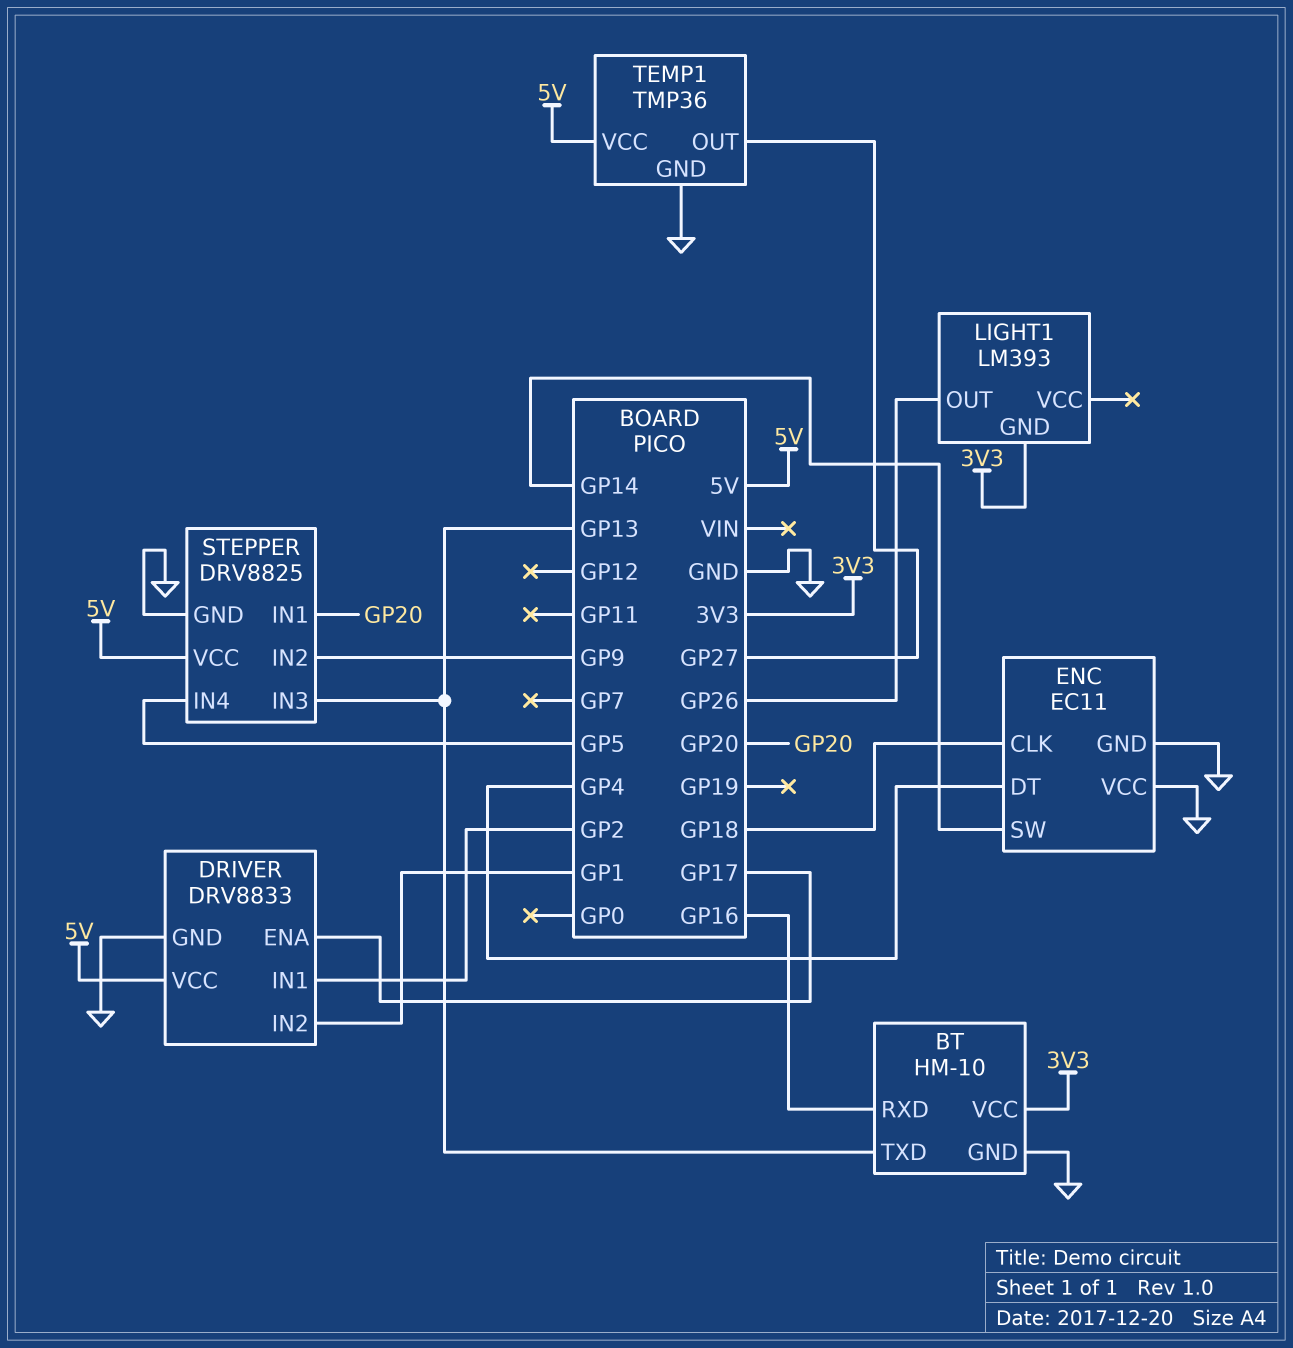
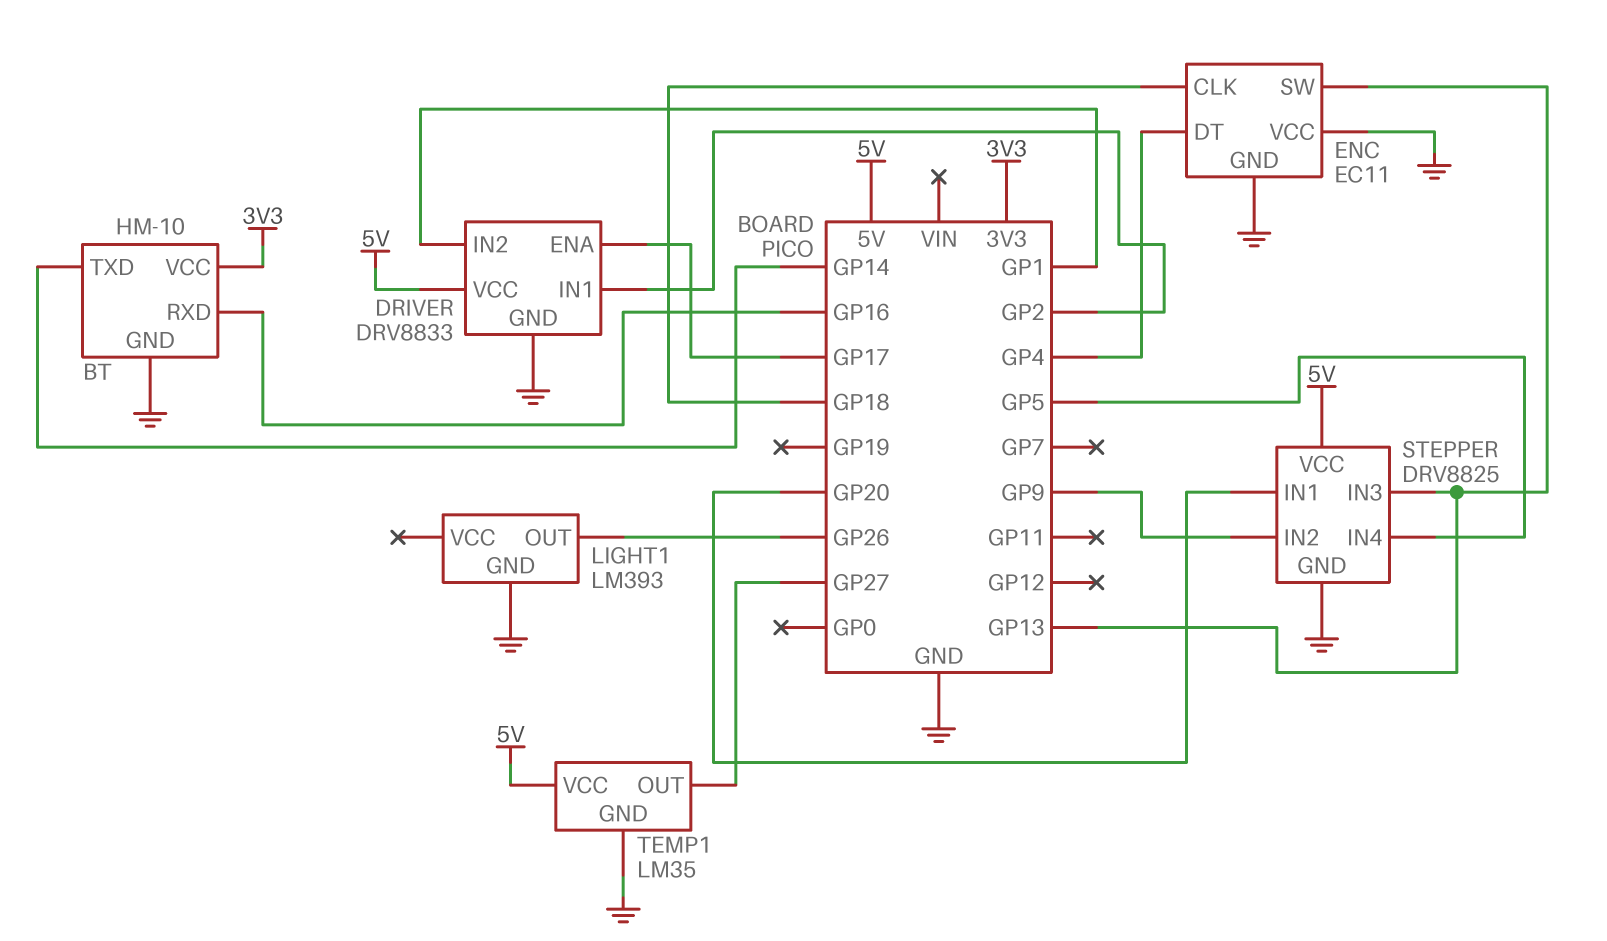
BT pin TXD: GP13 -> GP14
ENC pin SW: GP14 -> GP13
LIGHT1 pin GND: 3V3 -> GND
TEMP1: TMP36 -> LM35

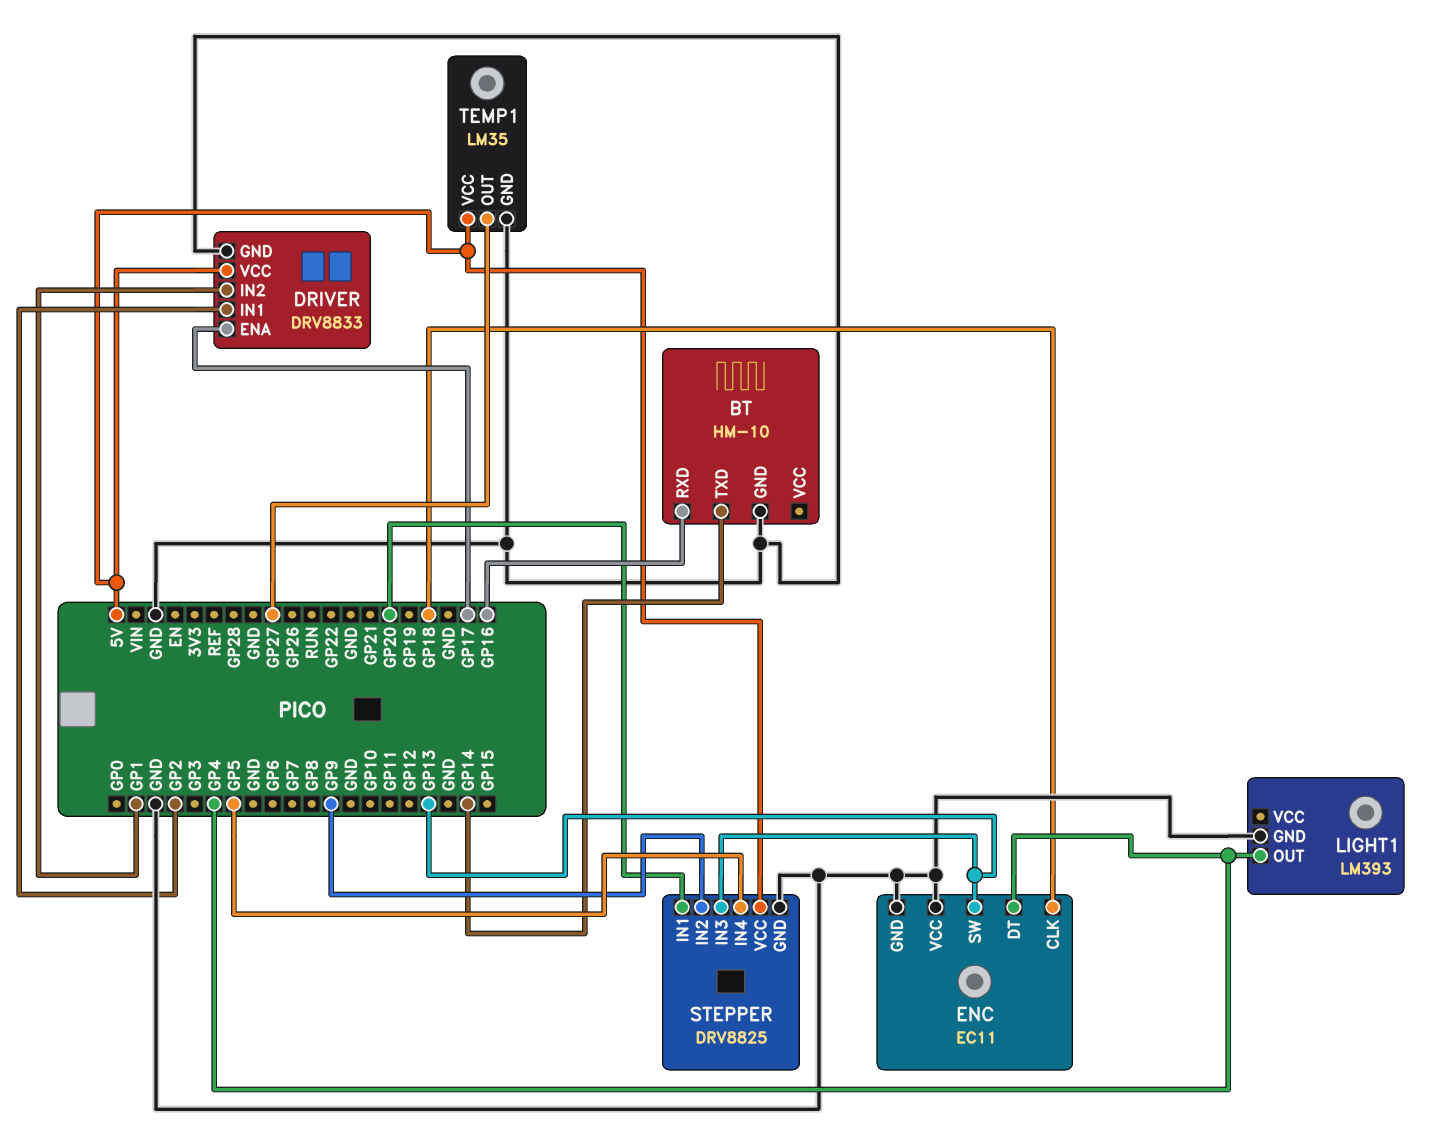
BT pin VCC: 3V3 -> none
LIGHT1 pin OUT: GP26 -> GP4

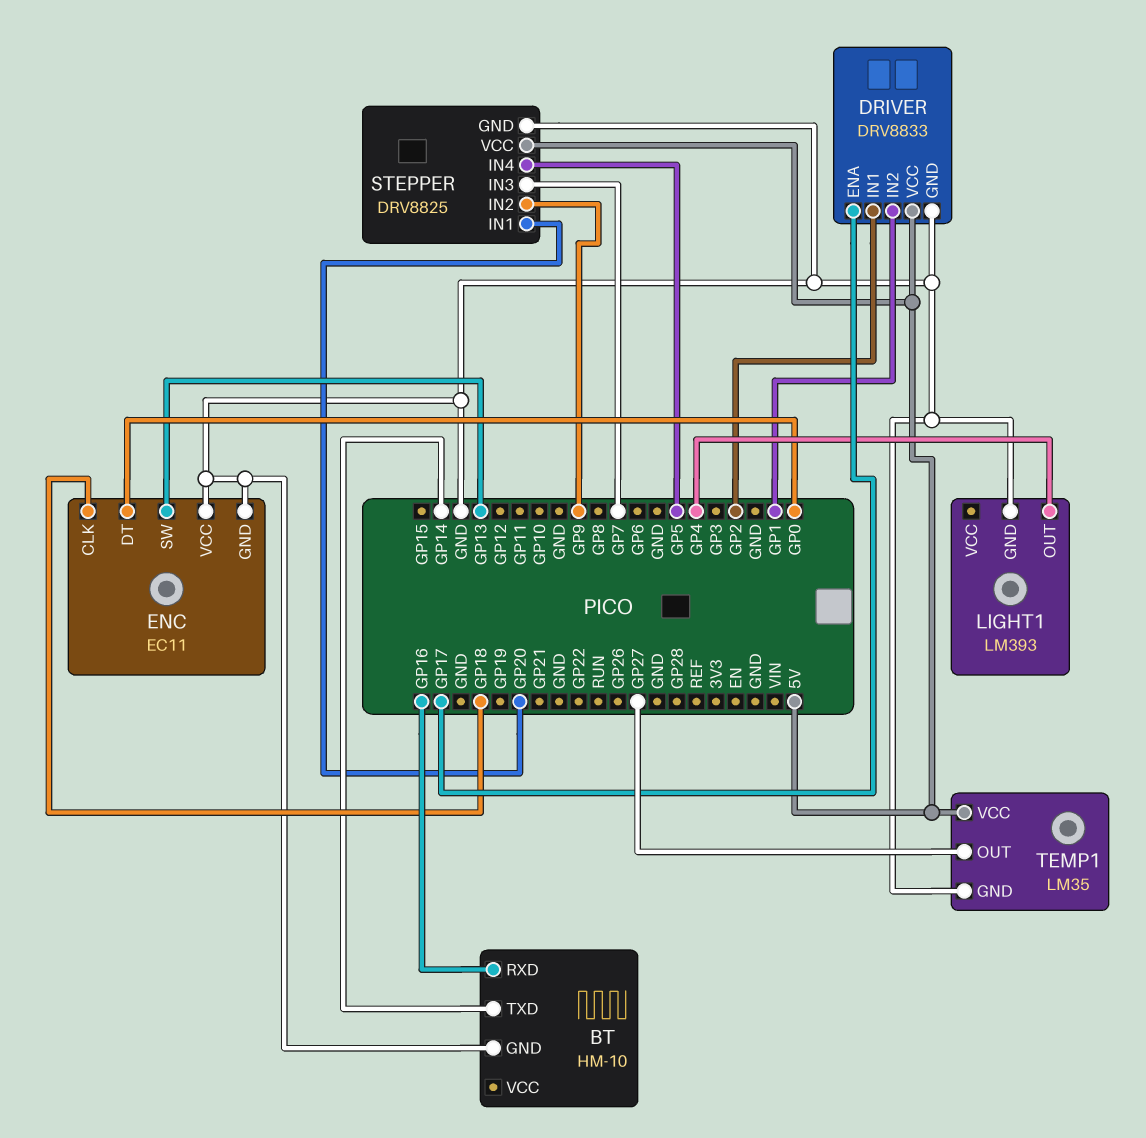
ENC pin DT: GP4 -> GP0
STEPPER pin IN3: GP13 -> GP7

